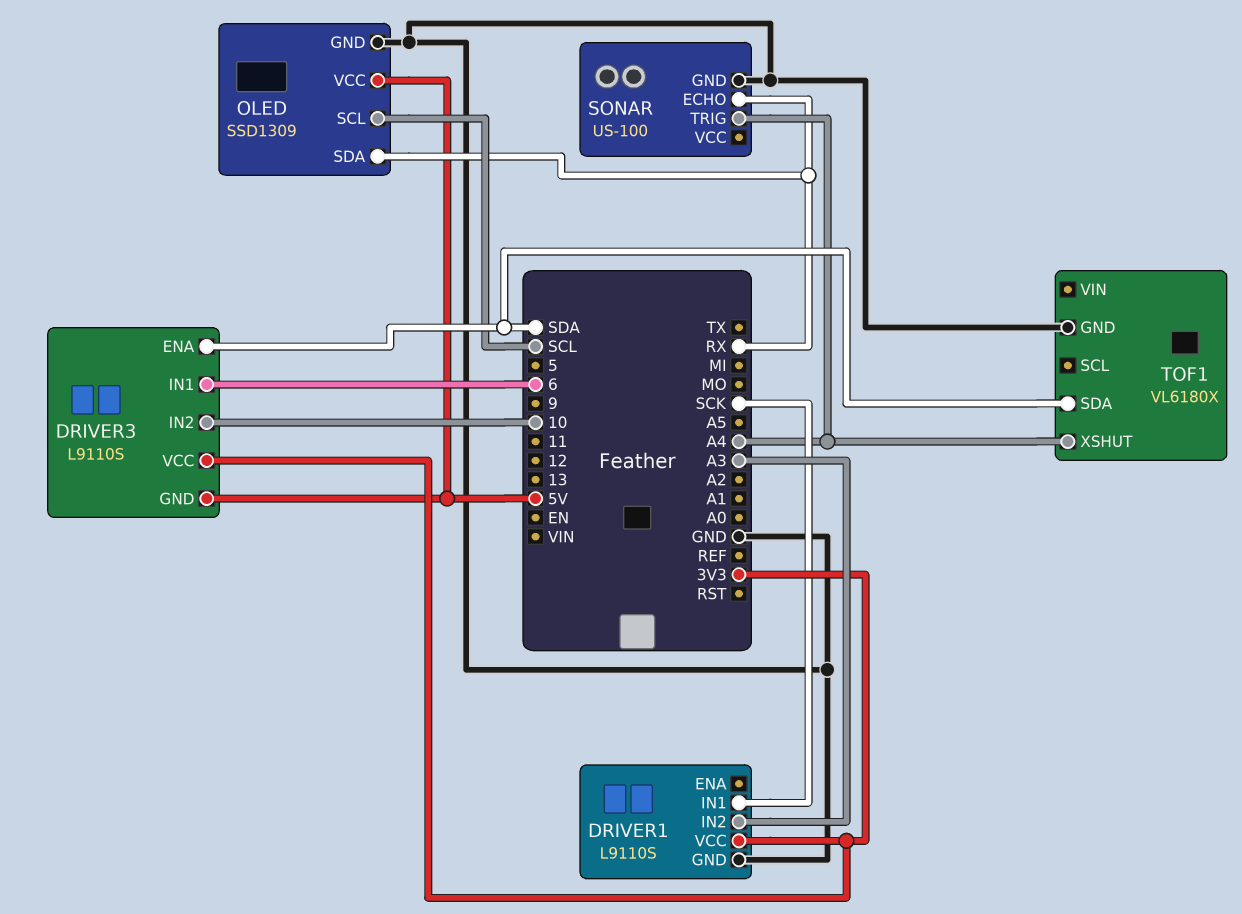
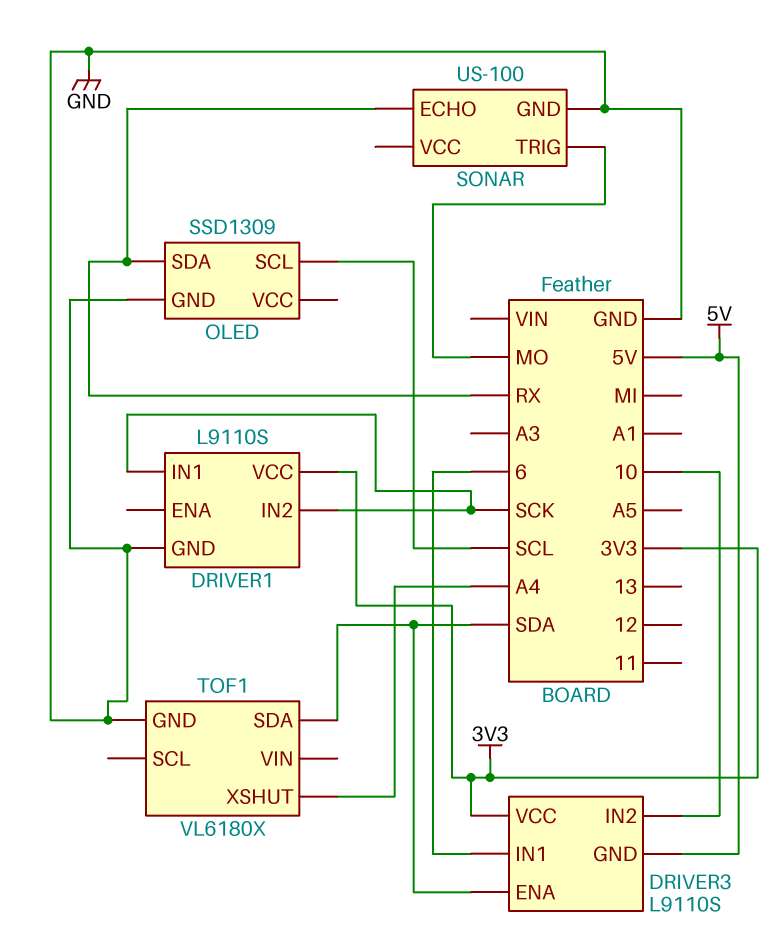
DRIVER1 pin IN2: A3 -> SCK
OLED pin VCC: 5V -> none
SONAR pin TRIG: A4 -> MO

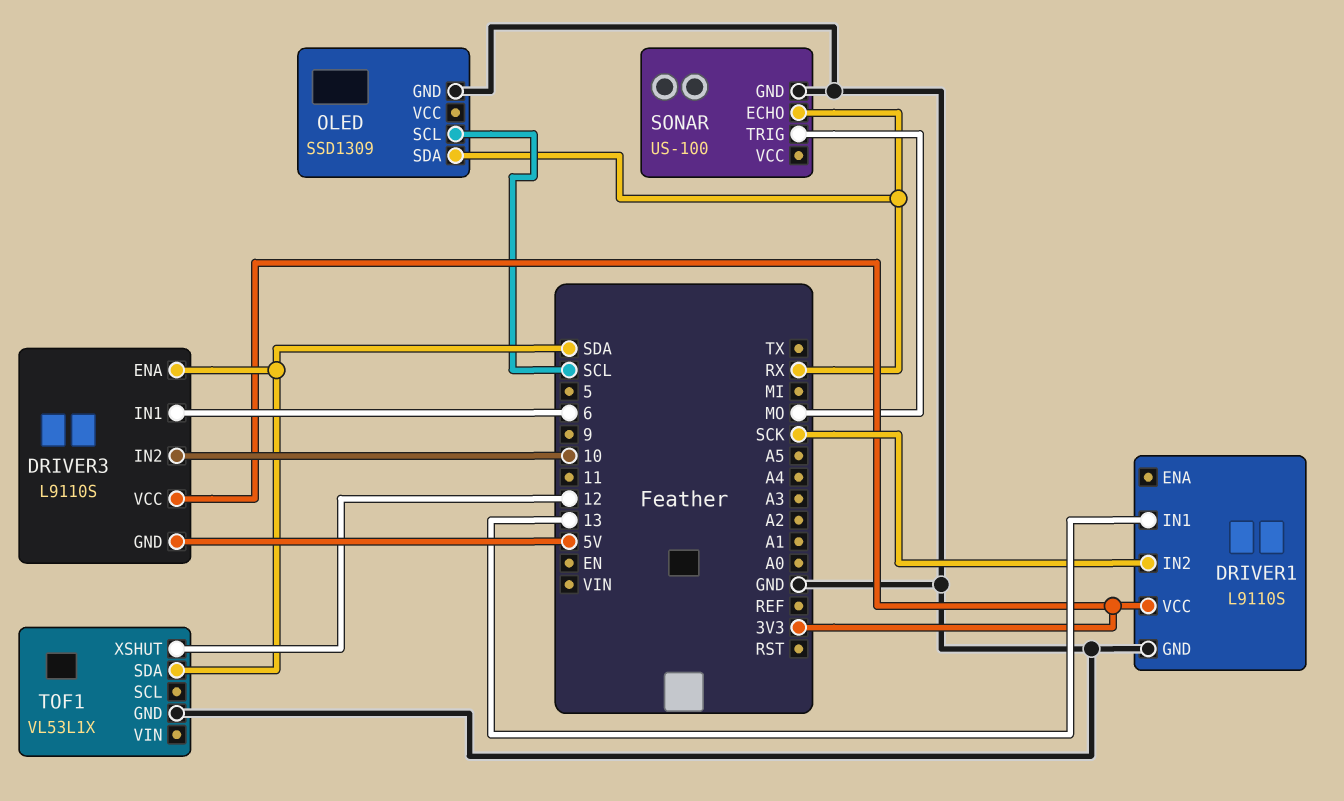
DRIVER1 pin IN1: SCK -> 13
TOF1: VL6180X -> VL53L1X
TOF1 pin XSHUT: A4 -> 12

